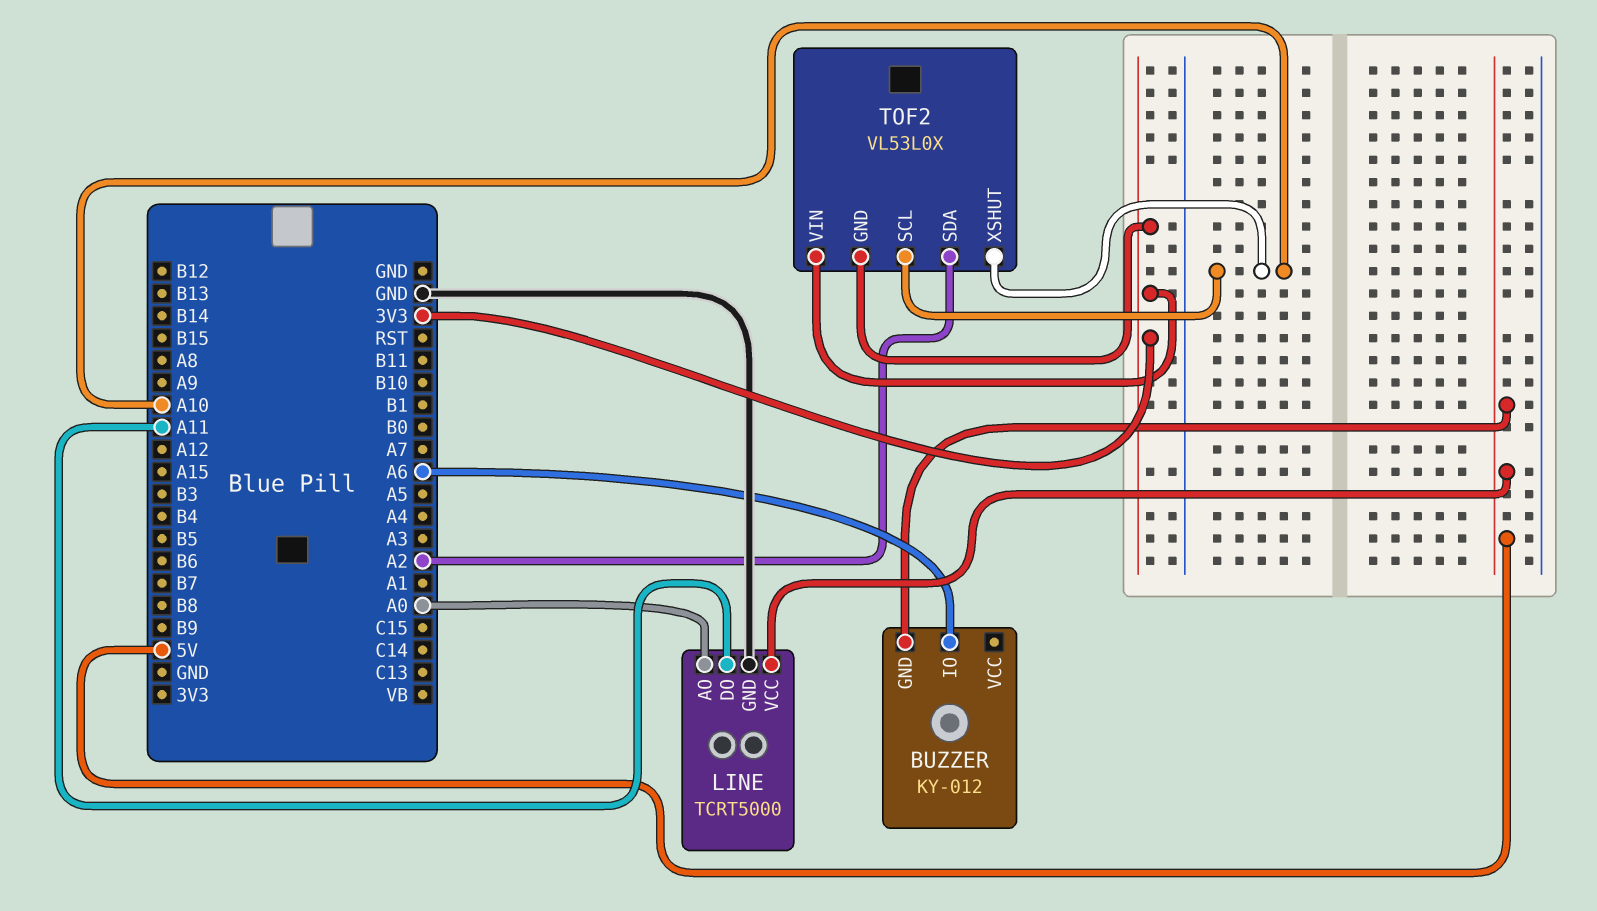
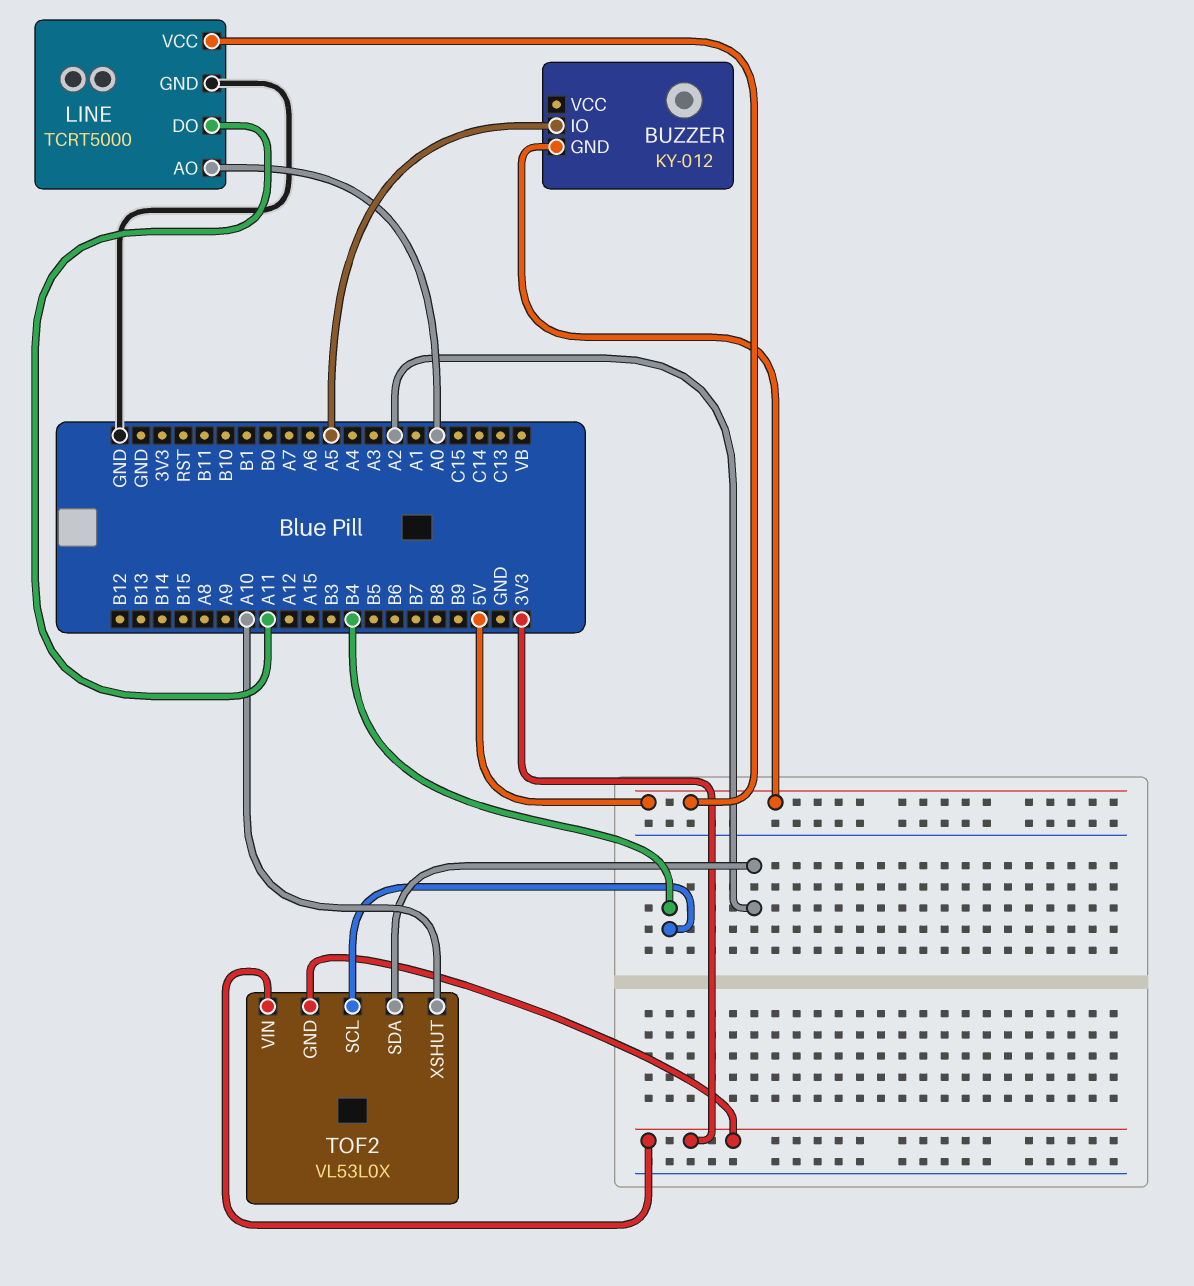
BUZZER pin IO: A6 -> A5
TOF2 pin SCL: A10 -> B4

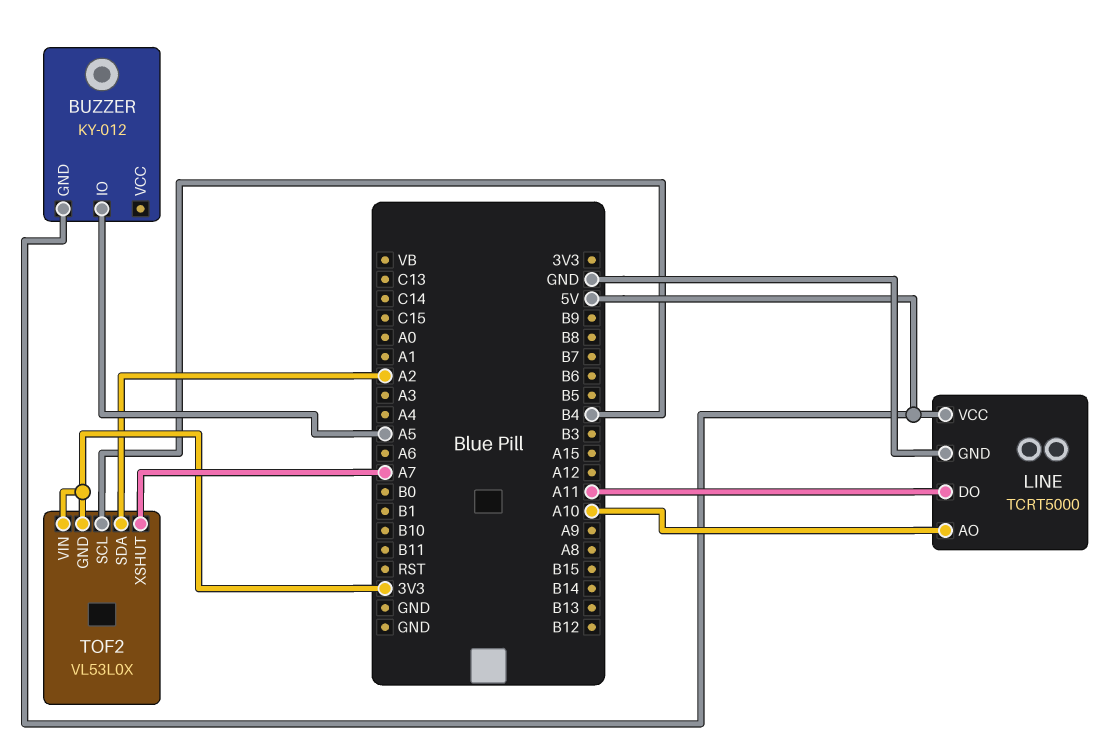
LINE pin AO: A0 -> A10
TOF2 pin XSHUT: A10 -> A7

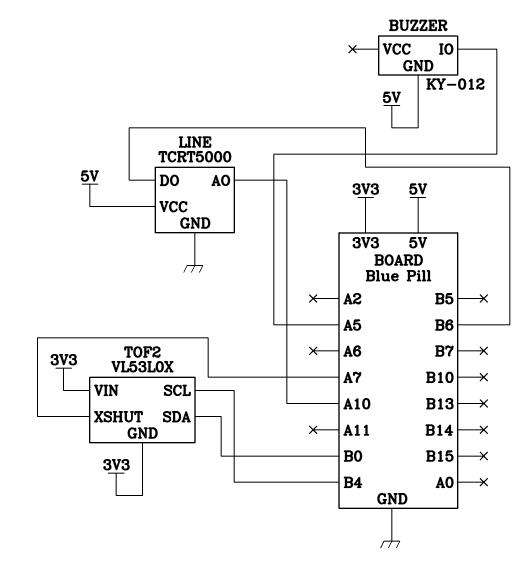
LINE pin DO: A11 -> B6
TOF2 pin SDA: A2 -> B0

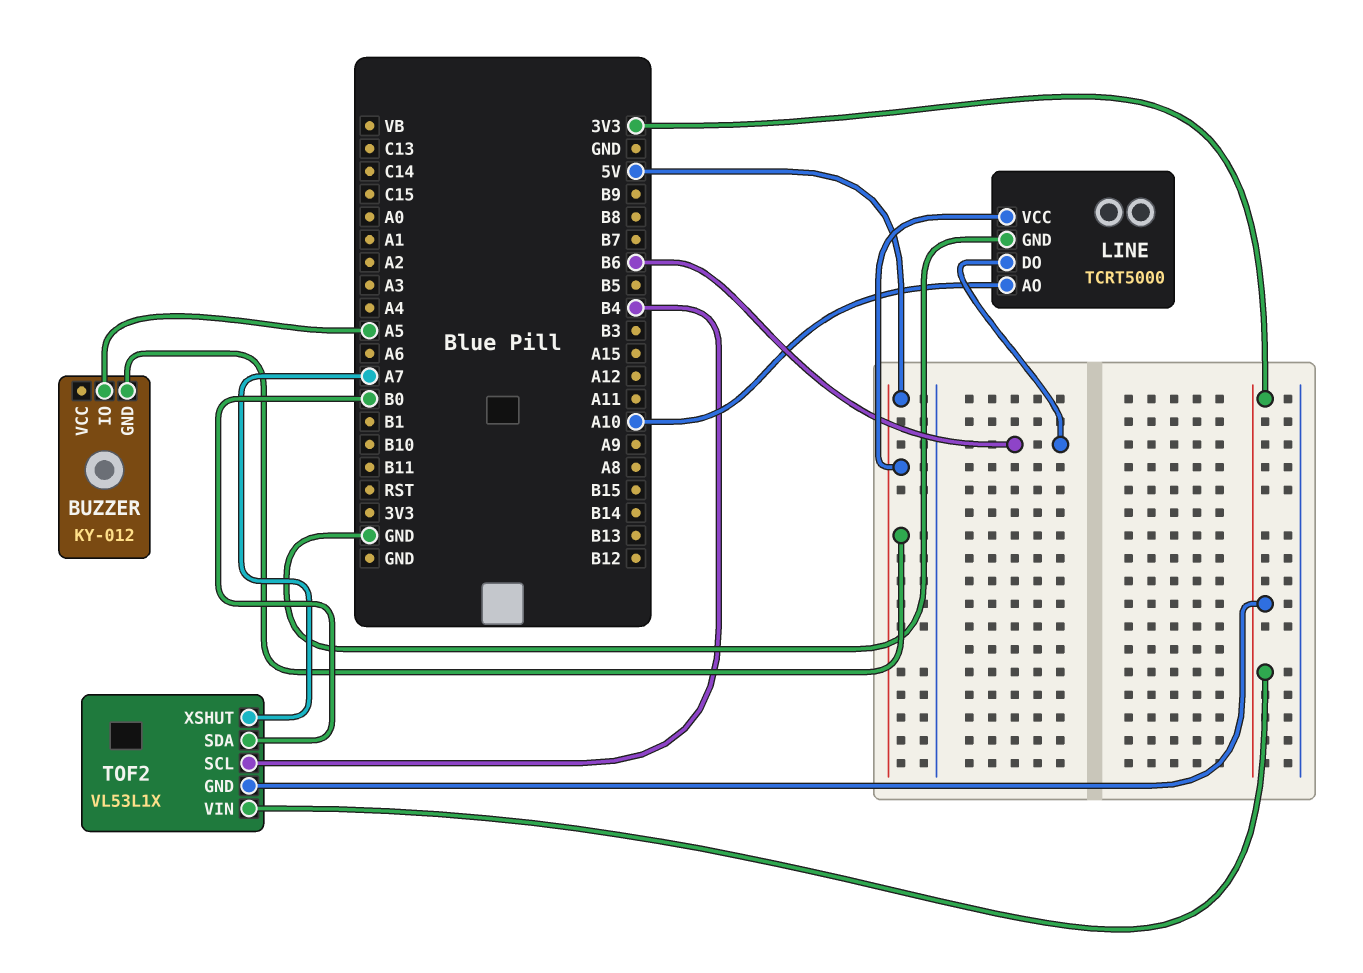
TOF2: VL53L0X -> VL53L1X

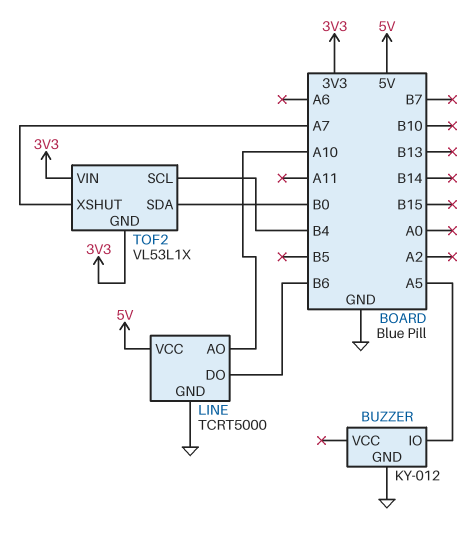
BUZZER pin GND: 5V -> GND

